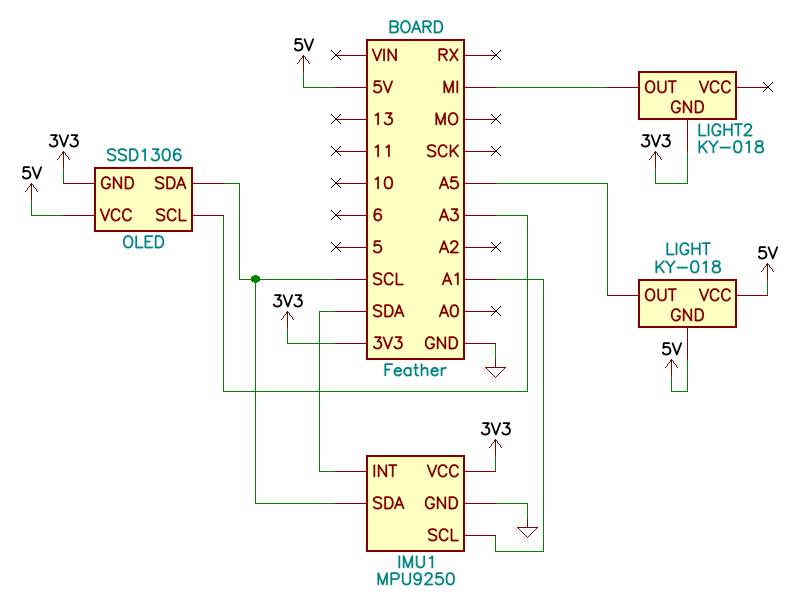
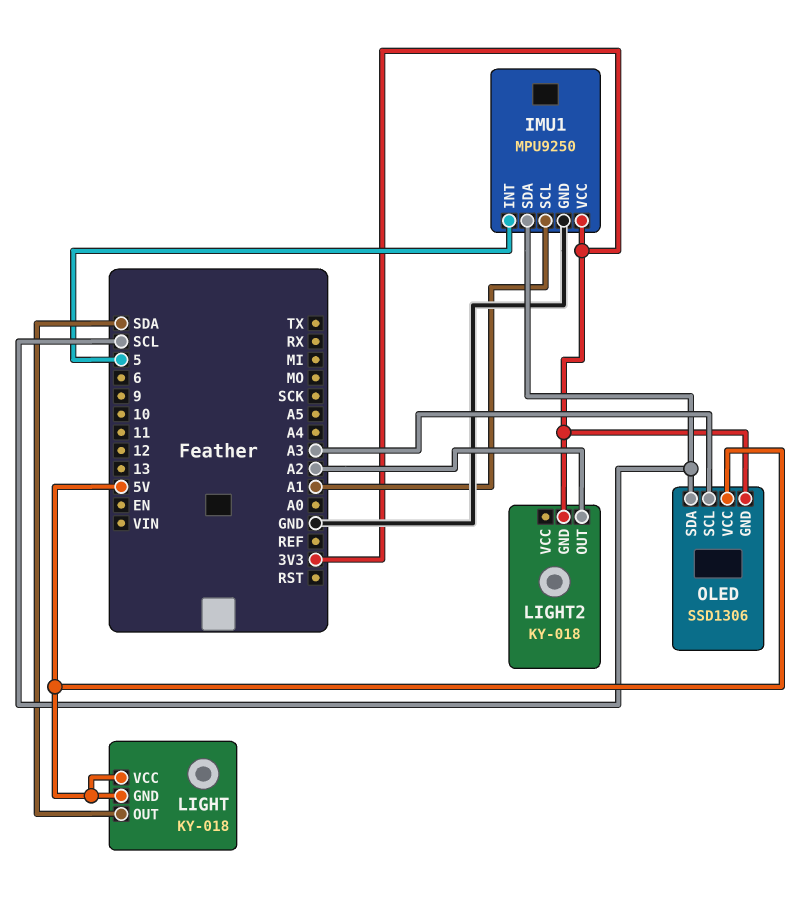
IMU1 pin INT: SDA -> 5
LIGHT pin OUT: A5 -> SDA
LIGHT2 pin OUT: MI -> A2

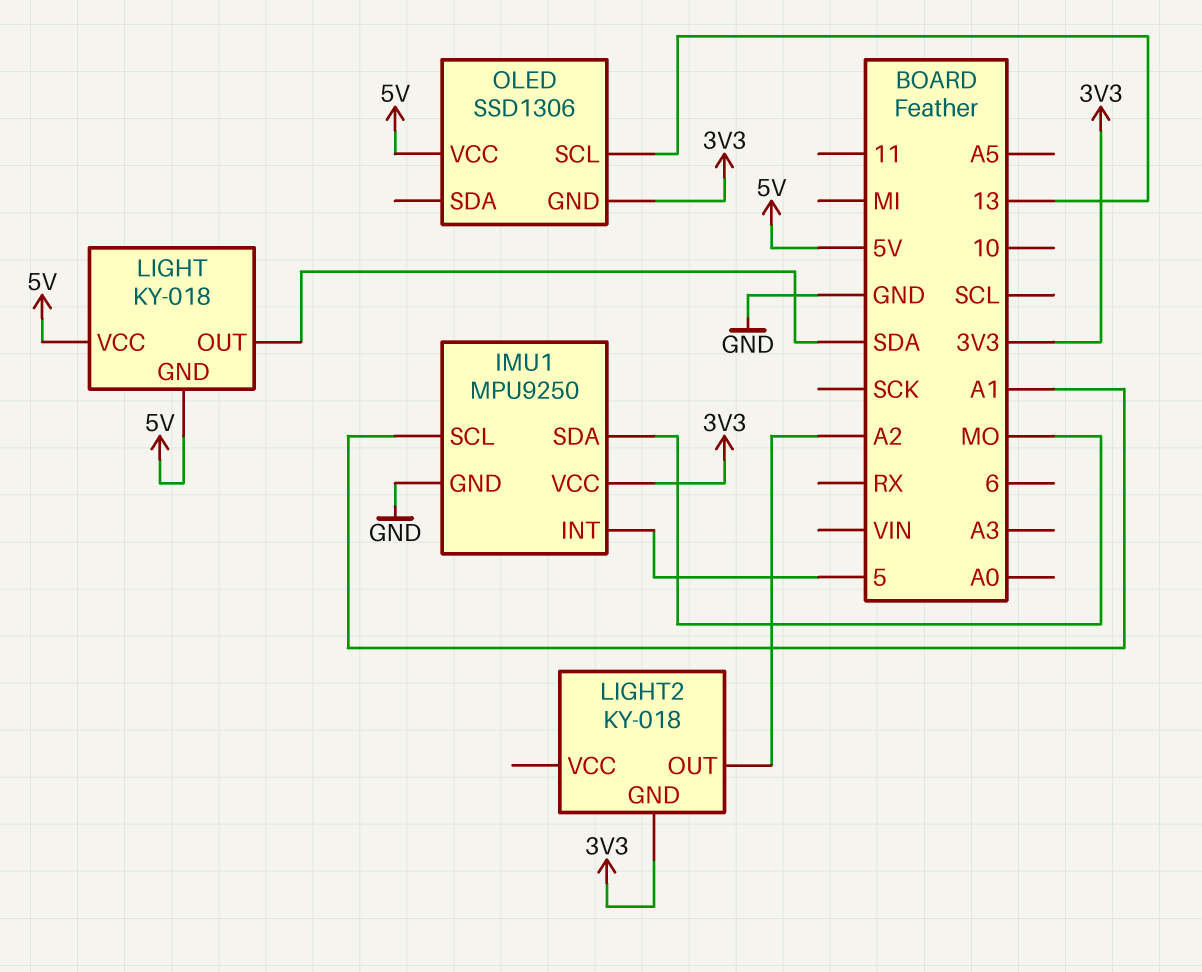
IMU1 pin SDA: SCL -> MO
OLED pin SCL: A3 -> 13
OLED pin SDA: SCL -> none

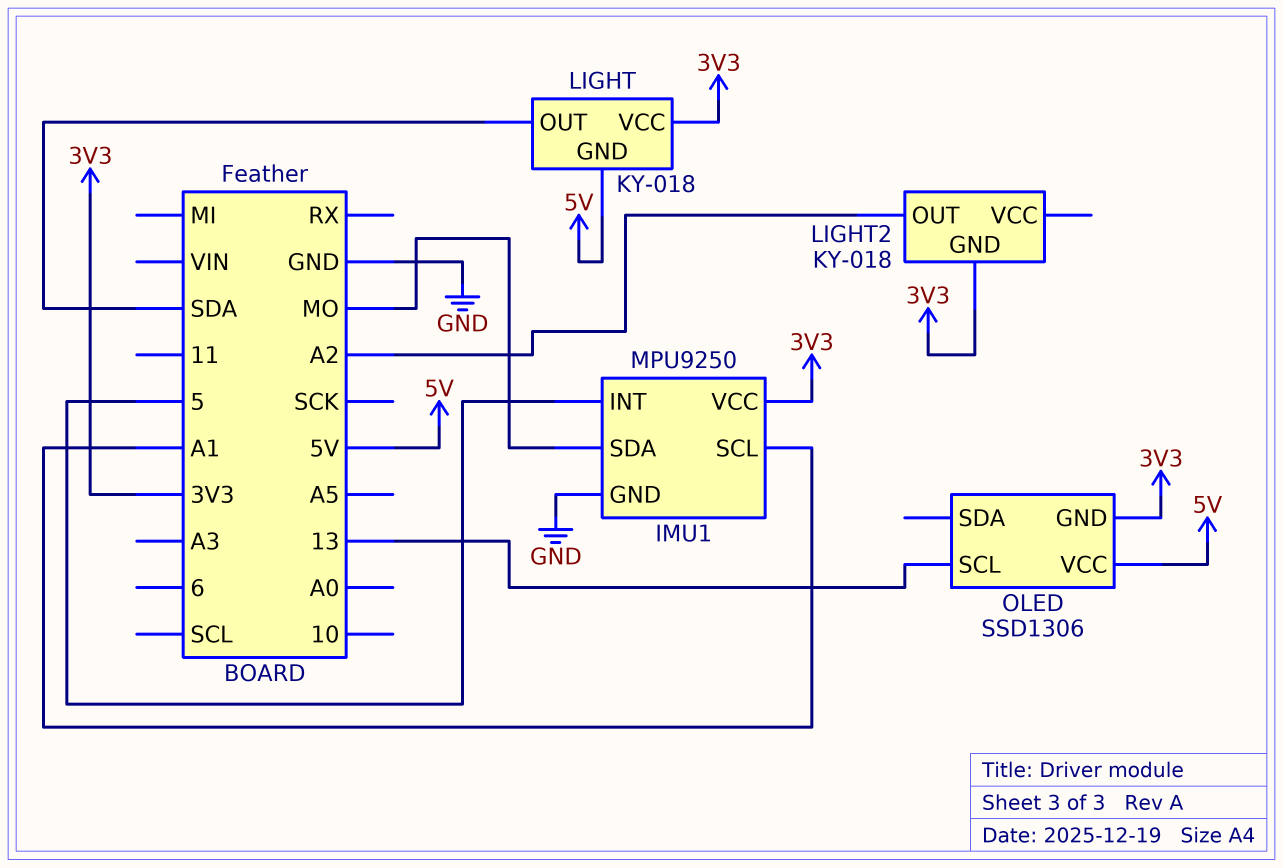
LIGHT pin VCC: 5V -> 3V3

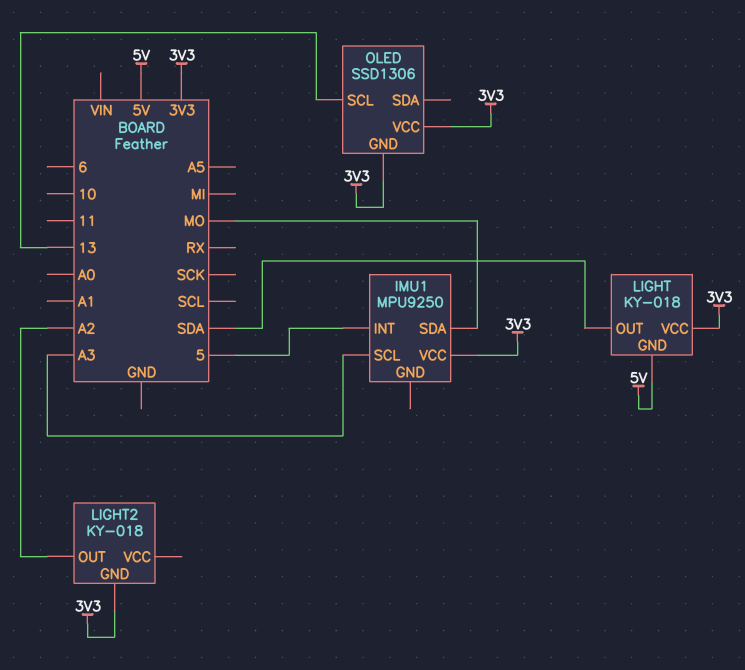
IMU1 pin GND: GND -> none
IMU1 pin SCL: A1 -> A3
OLED pin VCC: 5V -> 3V3

